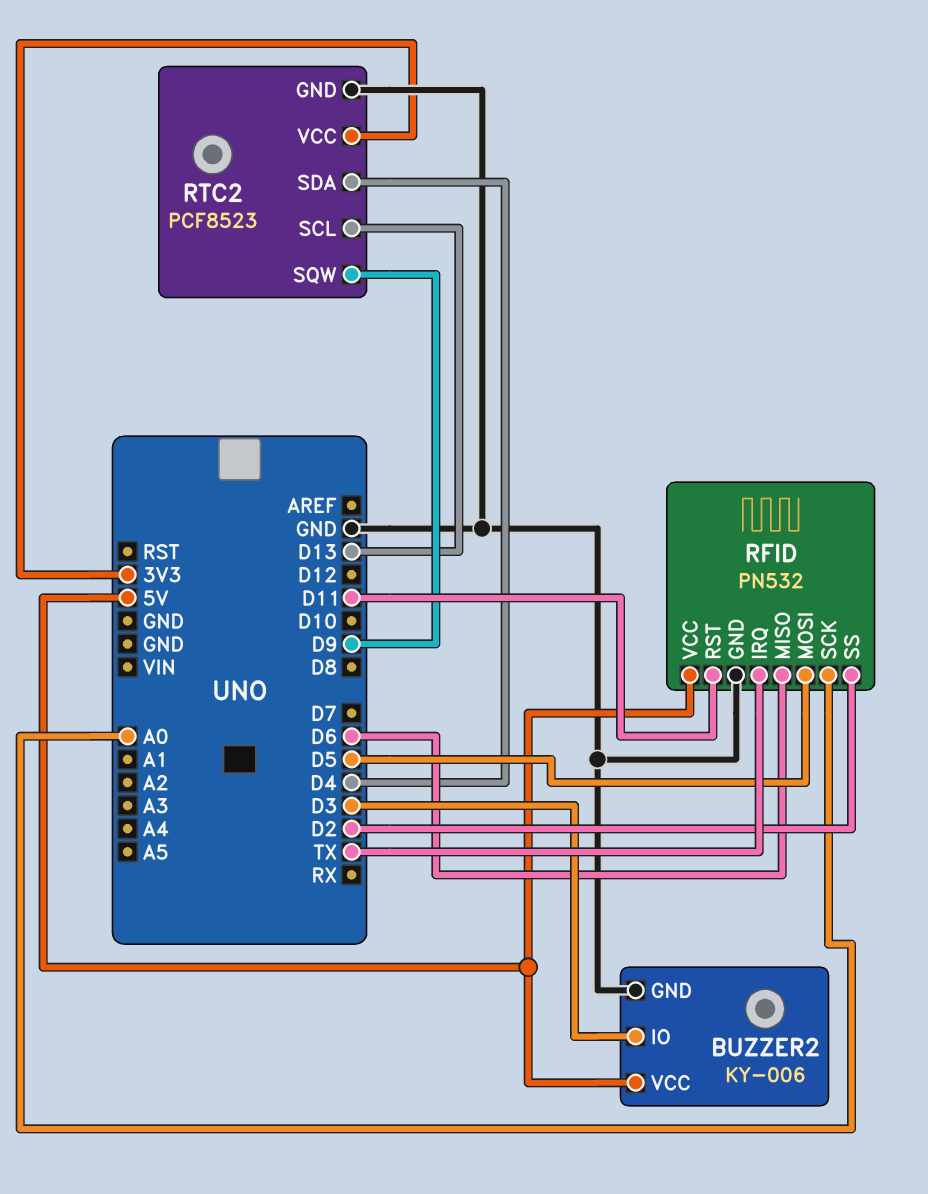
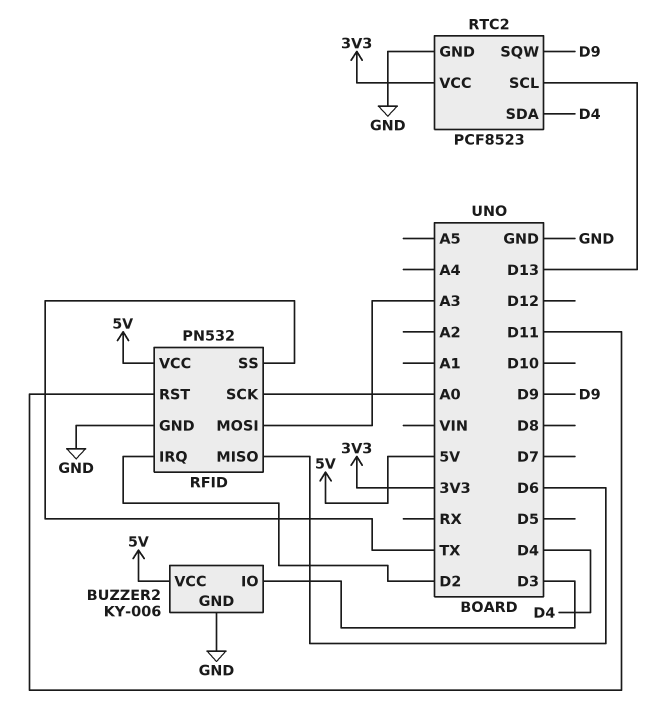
RFID pin IRQ: TX -> D2
RFID pin MOSI: D5 -> A3
RFID pin SS: D2 -> TX

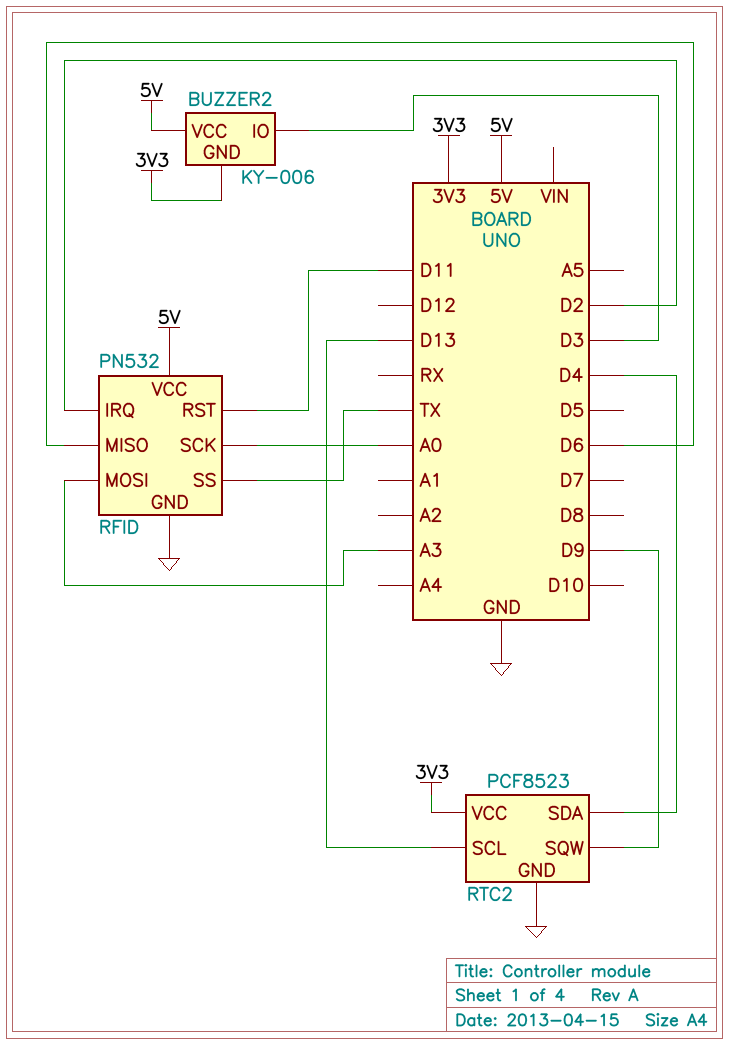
BUZZER2 pin GND: GND -> 3V3

